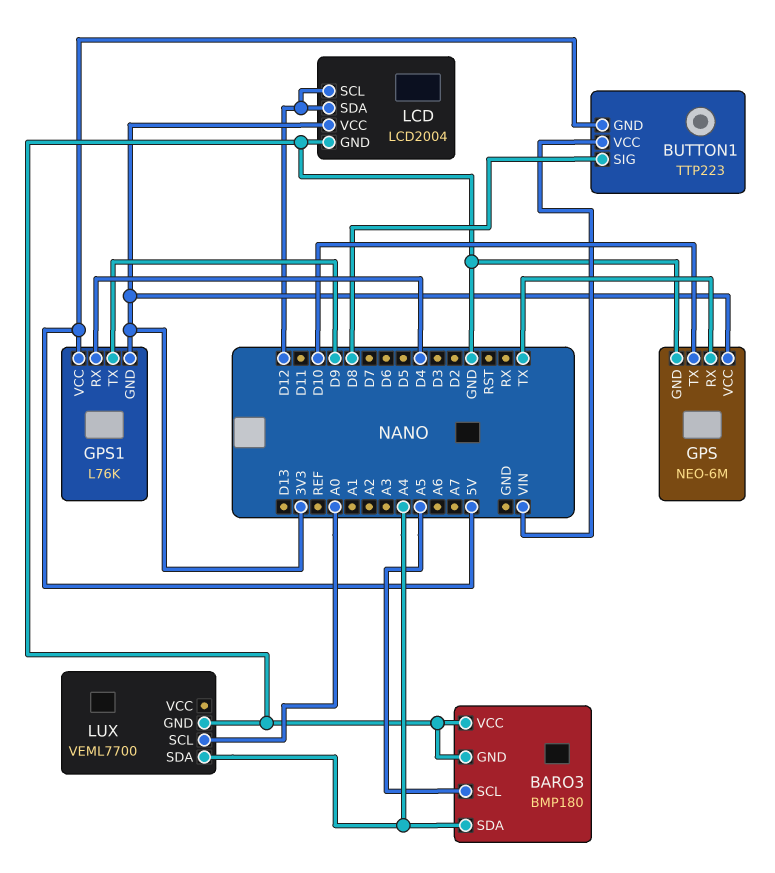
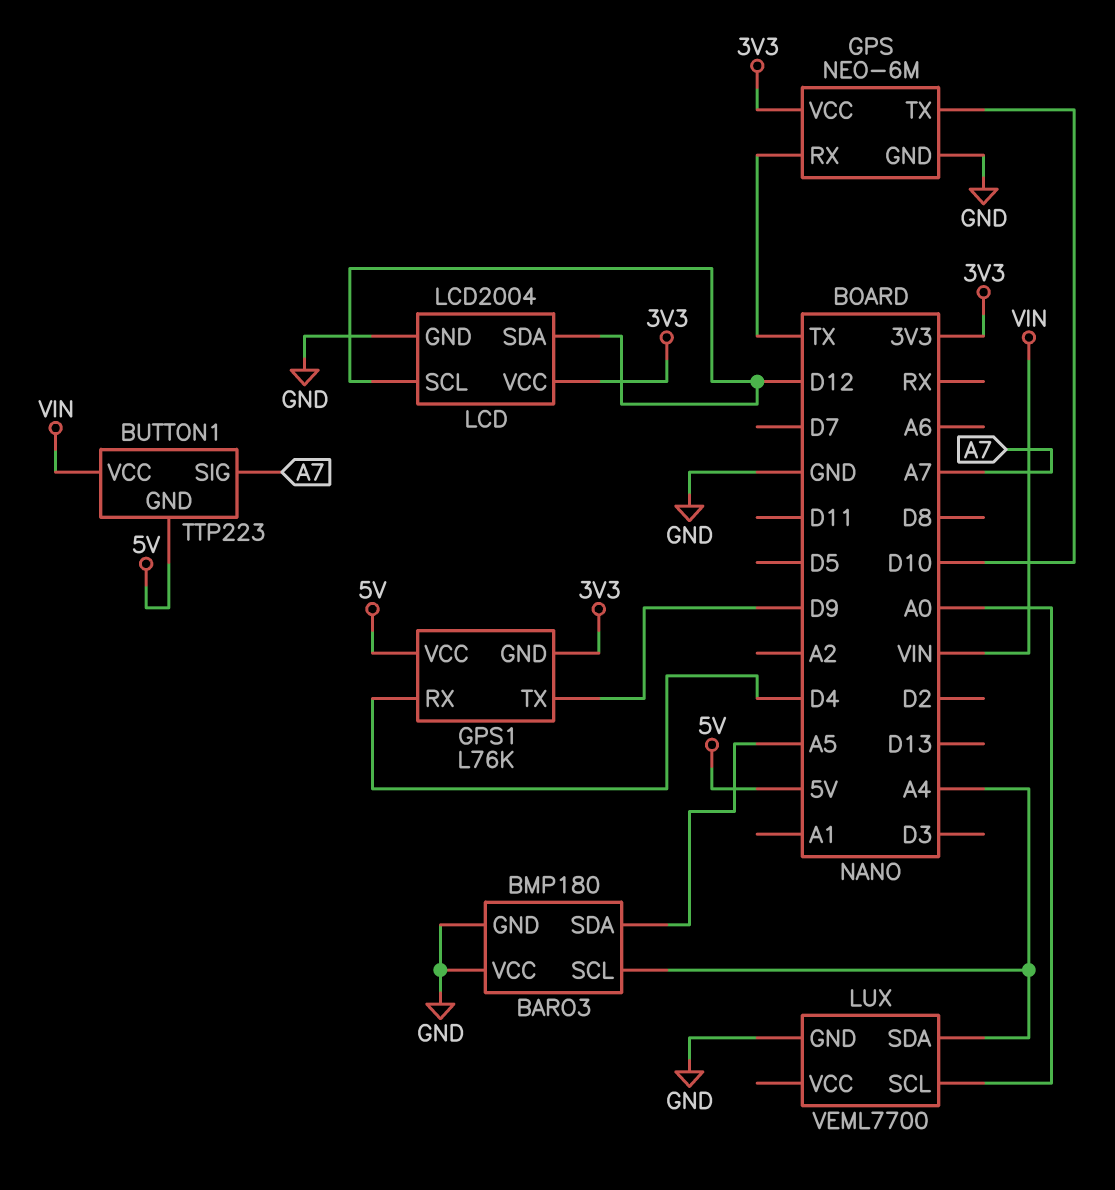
BARO3 pin SCL: A5 -> A4
BARO3 pin SDA: A4 -> A5
BUTTON1 pin SIG: D8 -> A7

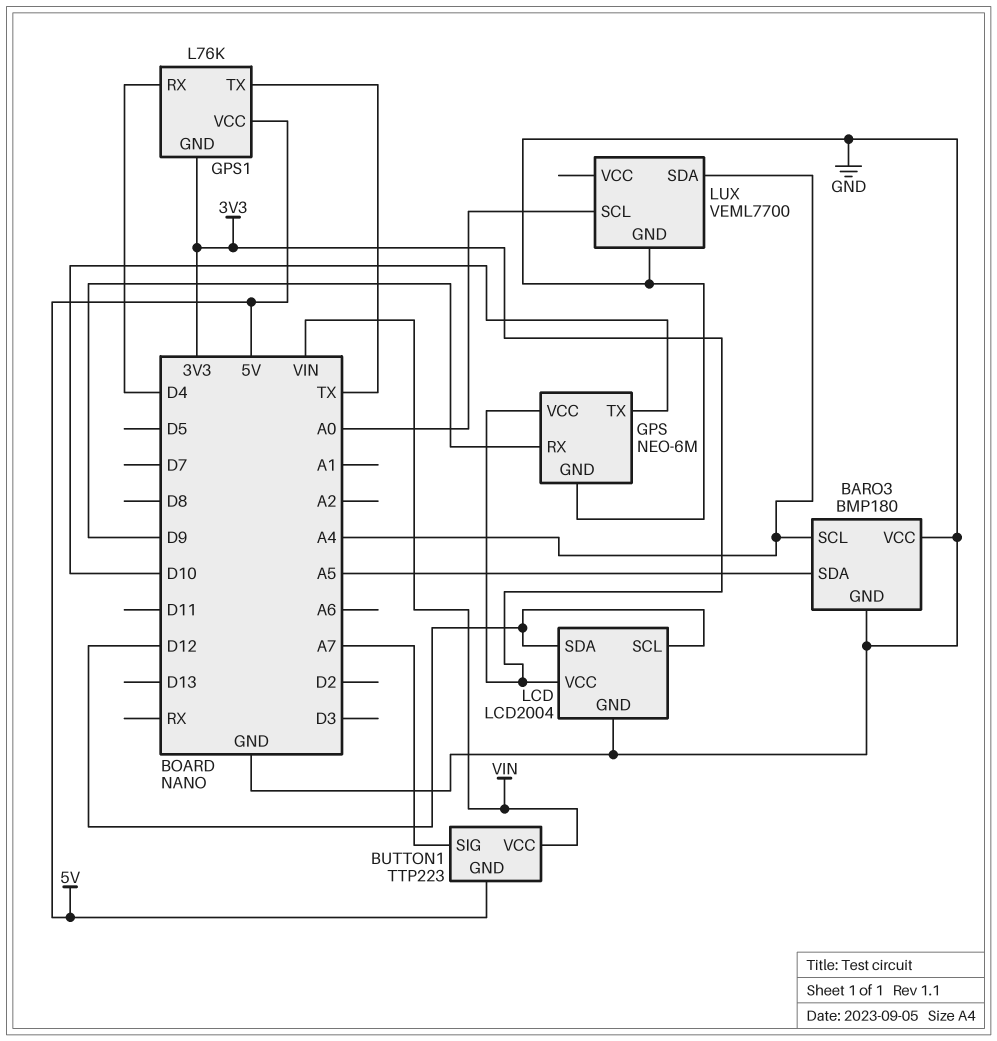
GPS pin RX: TX -> D9
GPS1 pin TX: D9 -> TX

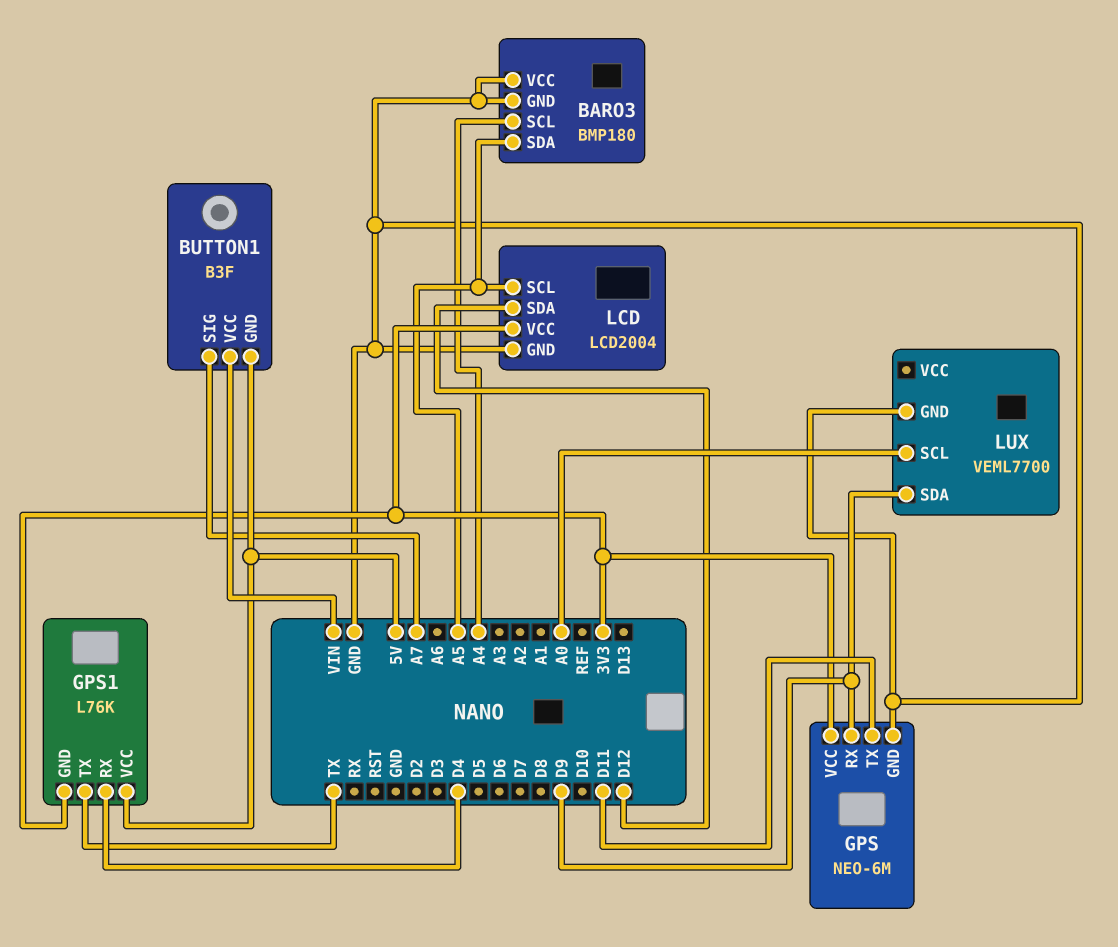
BUTTON1: TTP223 -> B3F
GPS pin TX: D10 -> D11
LCD pin SCL: D12 -> A5
LUX pin SDA: A4 -> D9

